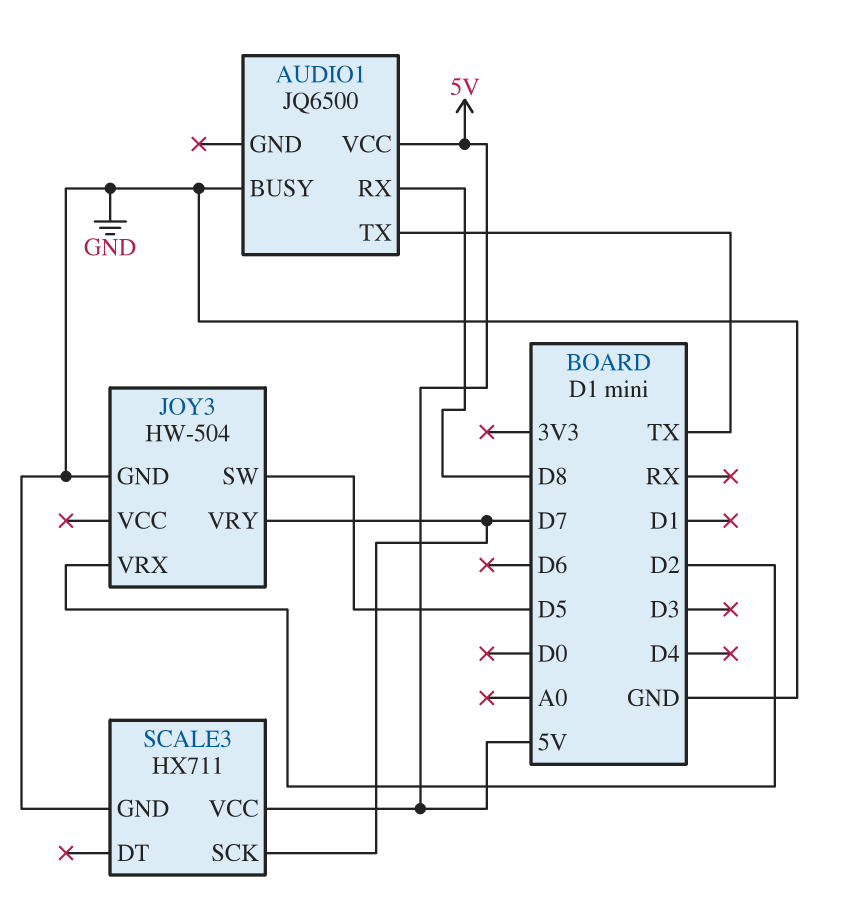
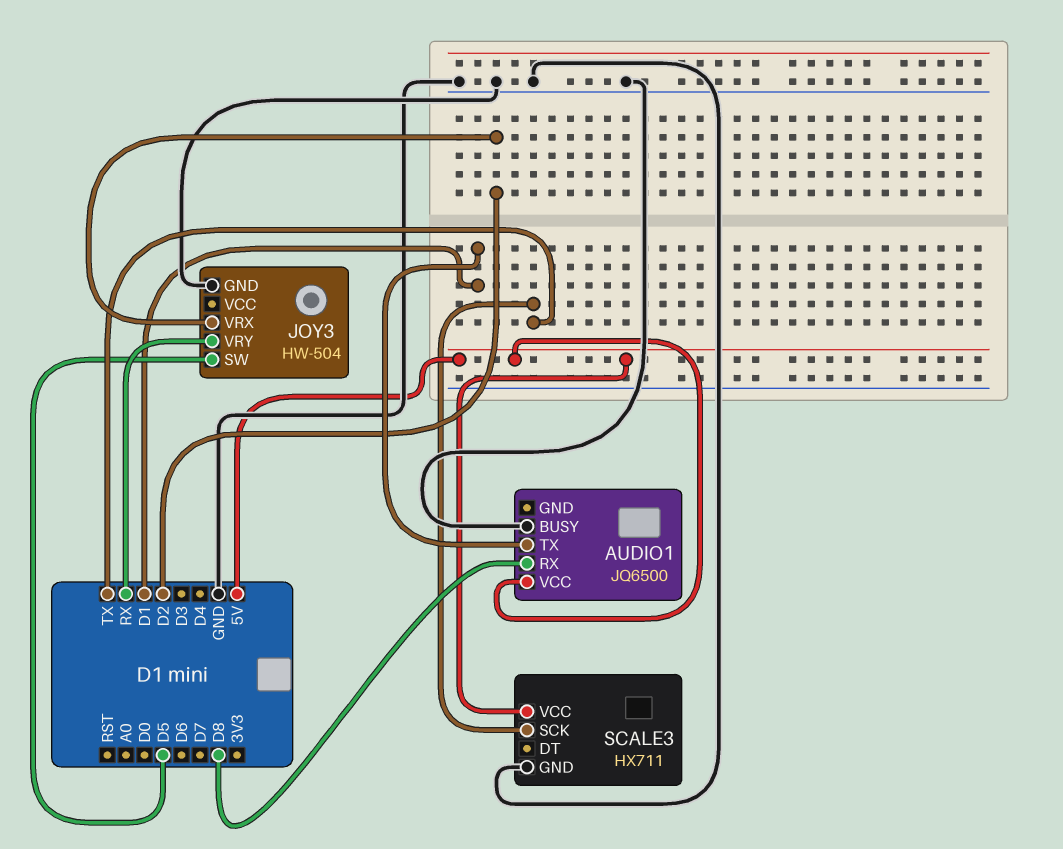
AUDIO1 pin TX: TX -> D1
JOY3 pin VRY: D7 -> RX
SCALE3 pin SCK: D7 -> TX

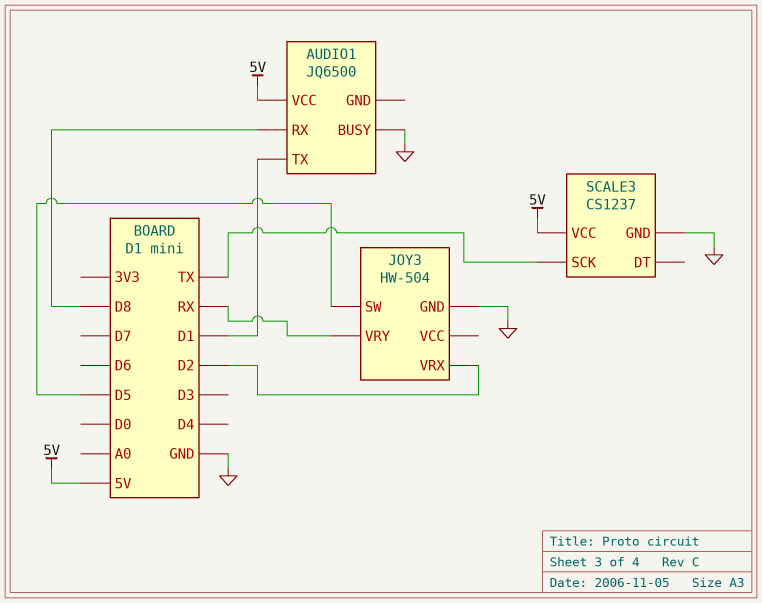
SCALE3: HX711 -> CS1237

